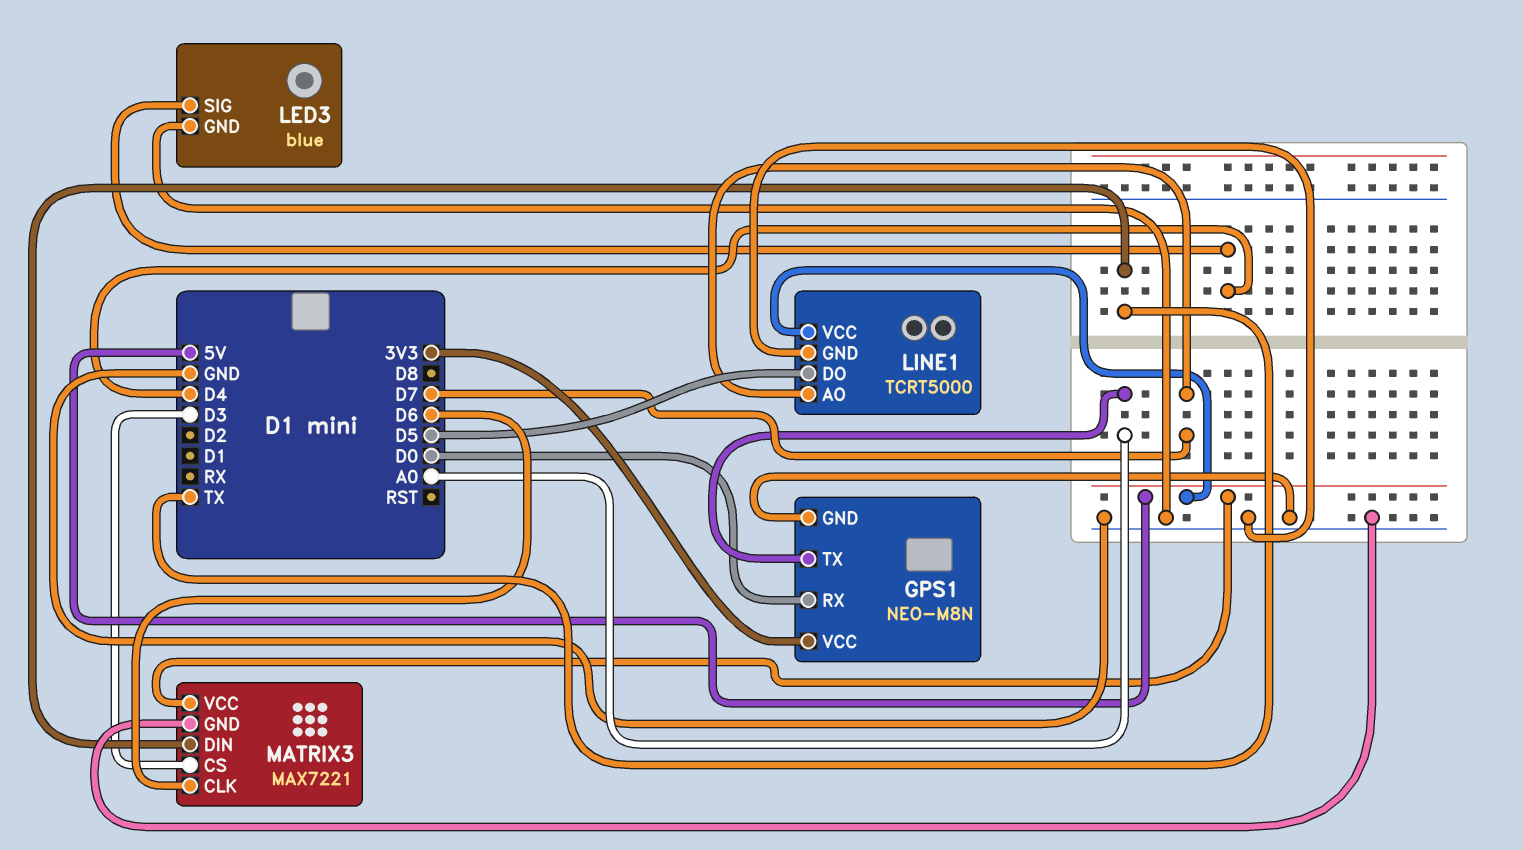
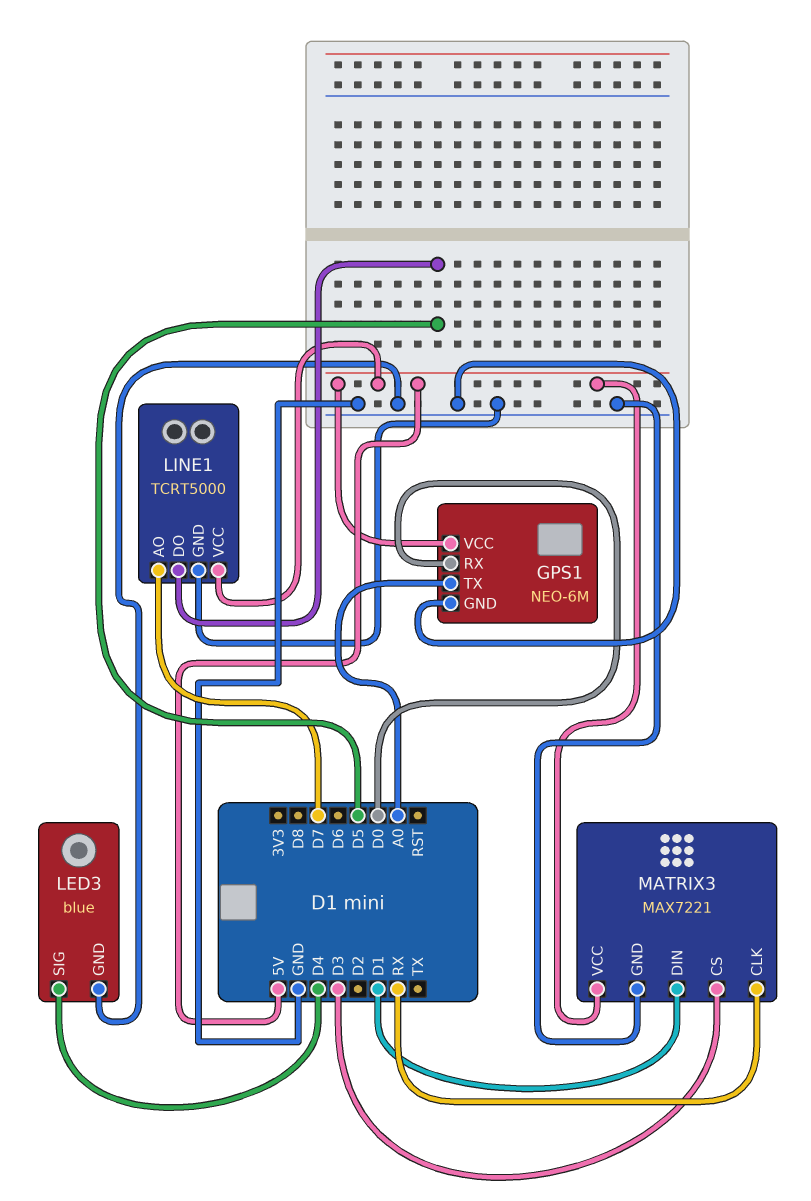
GPS1: NEO-M8N -> NEO-6M
GPS1 pin VCC: 3V3 -> 5V
MATRIX3 pin CLK: D6 -> RX
MATRIX3 pin DIN: TX -> D1

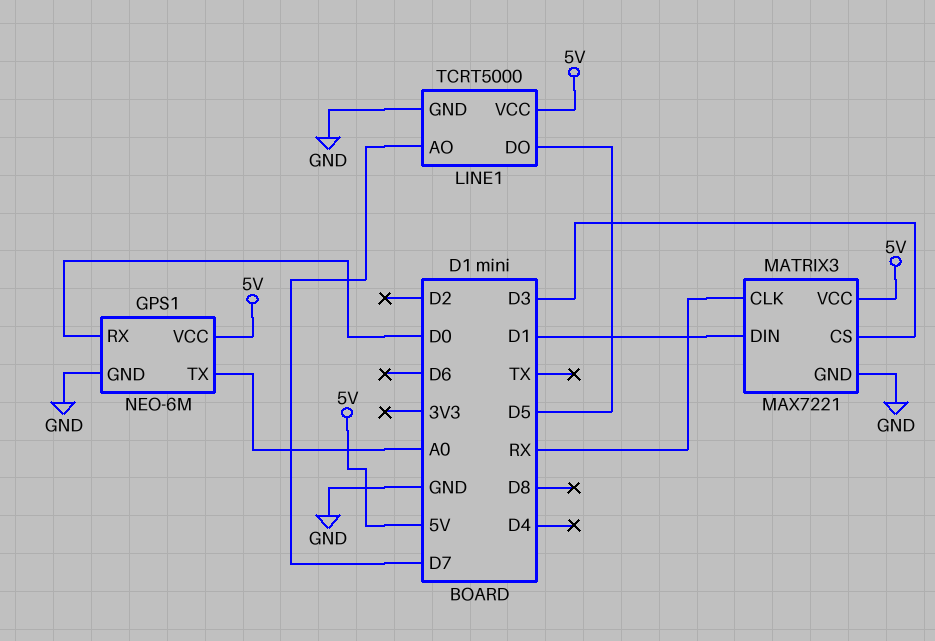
LED3: blue -> none
LED3 pin GND: GND -> none
LED3 pin SIG: D4 -> none

